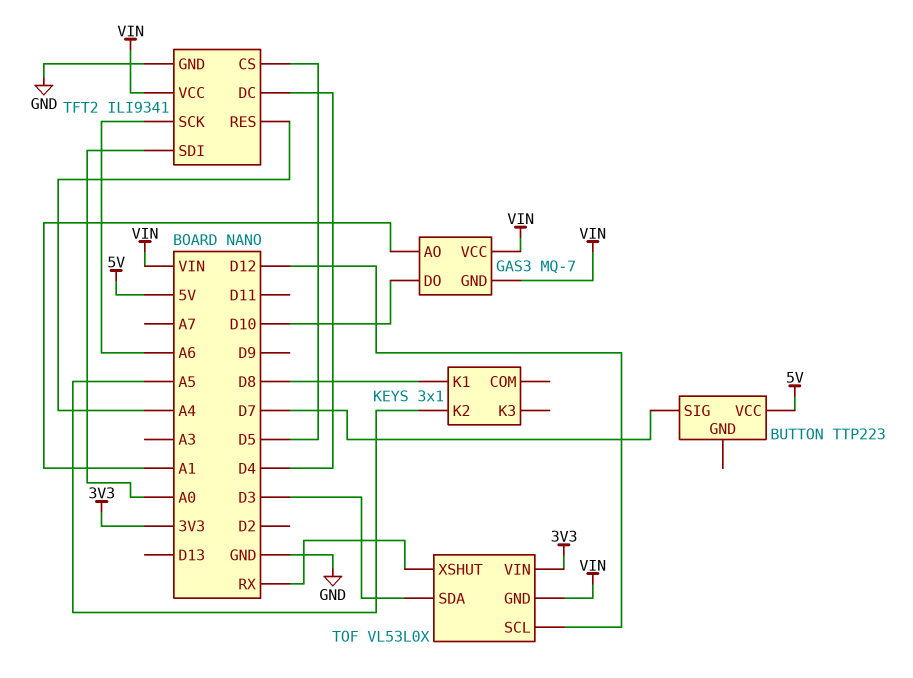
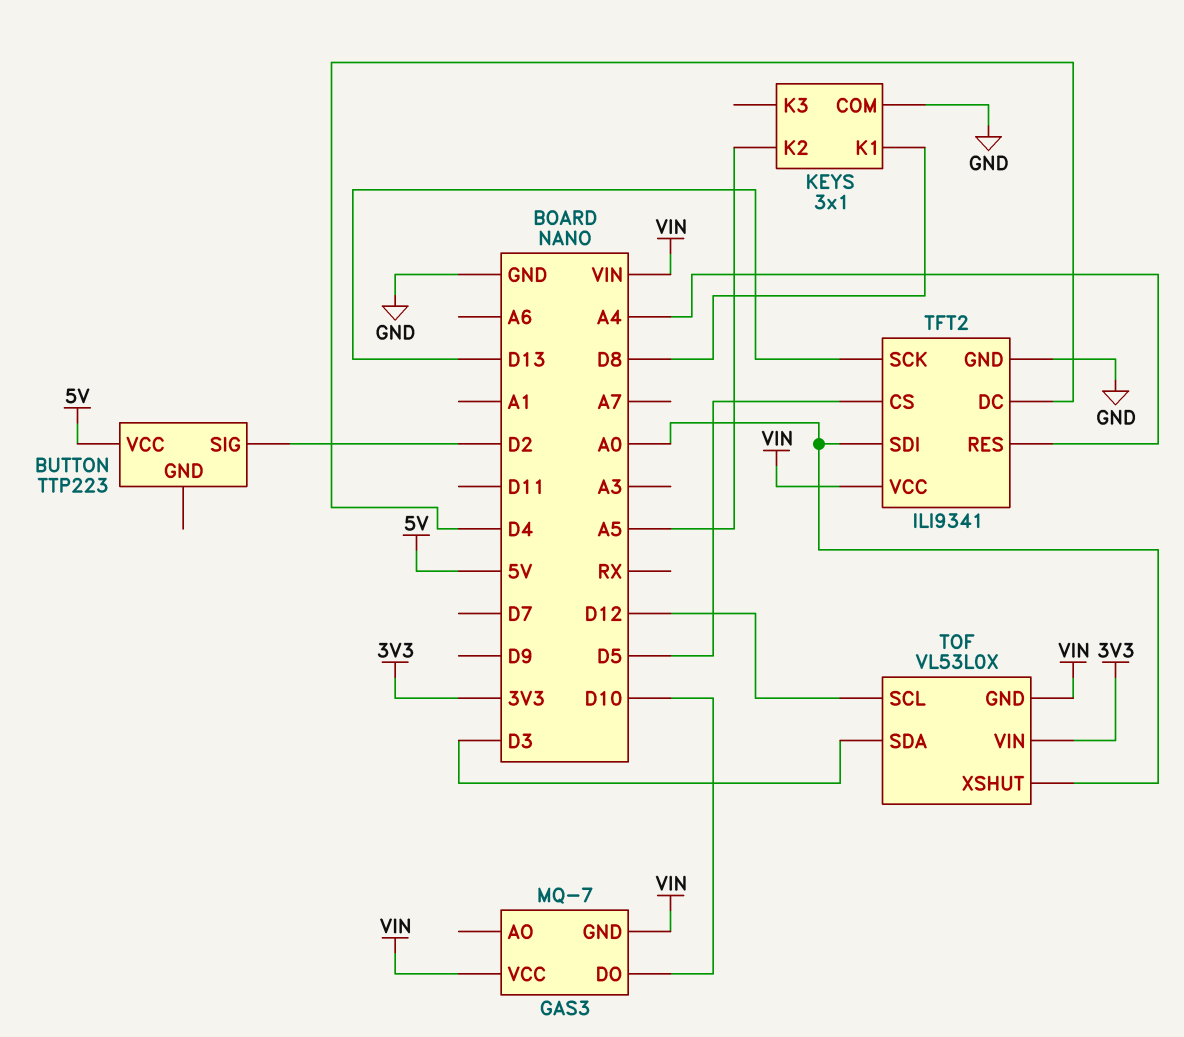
BUTTON pin SIG: D7 -> D2
GAS3 pin AO: A1 -> none
KEYS pin COM: none -> GND
TFT2 pin SCK: A6 -> D13
TOF pin XSHUT: RX -> A0

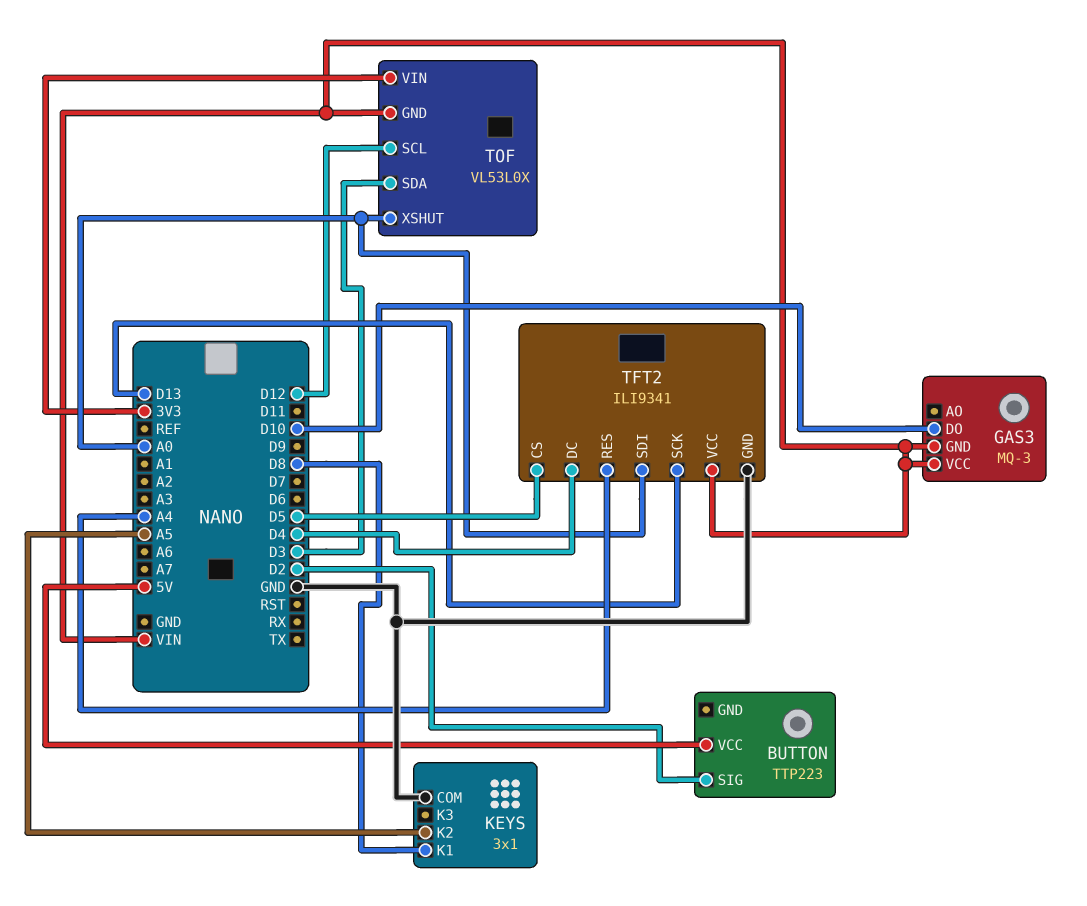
GAS3: MQ-7 -> MQ-3

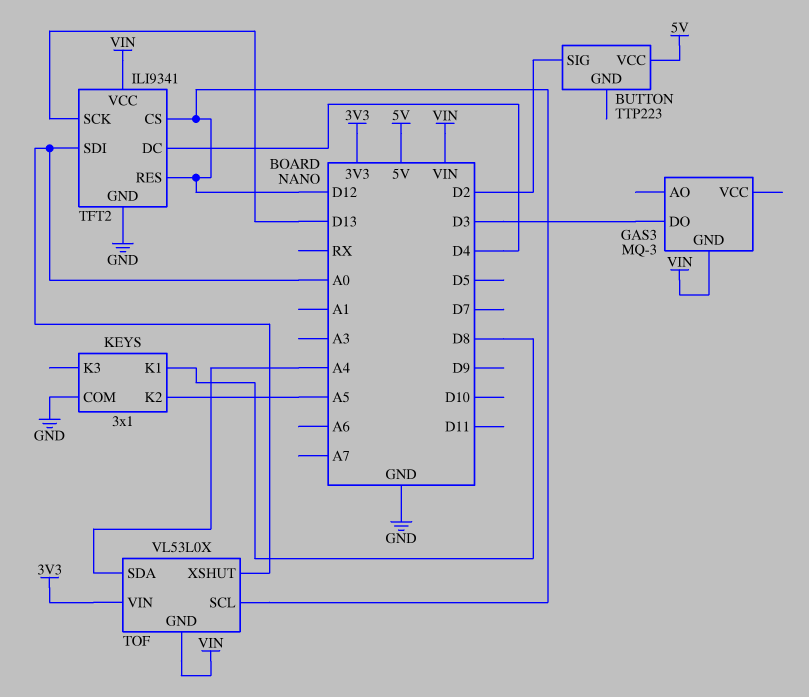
GAS3 pin DO: D10 -> D3
GAS3 pin VCC: VIN -> none
TFT2 pin CS: D5 -> D12
TFT2 pin RES: A4 -> D12
TOF pin SDA: D3 -> A4

